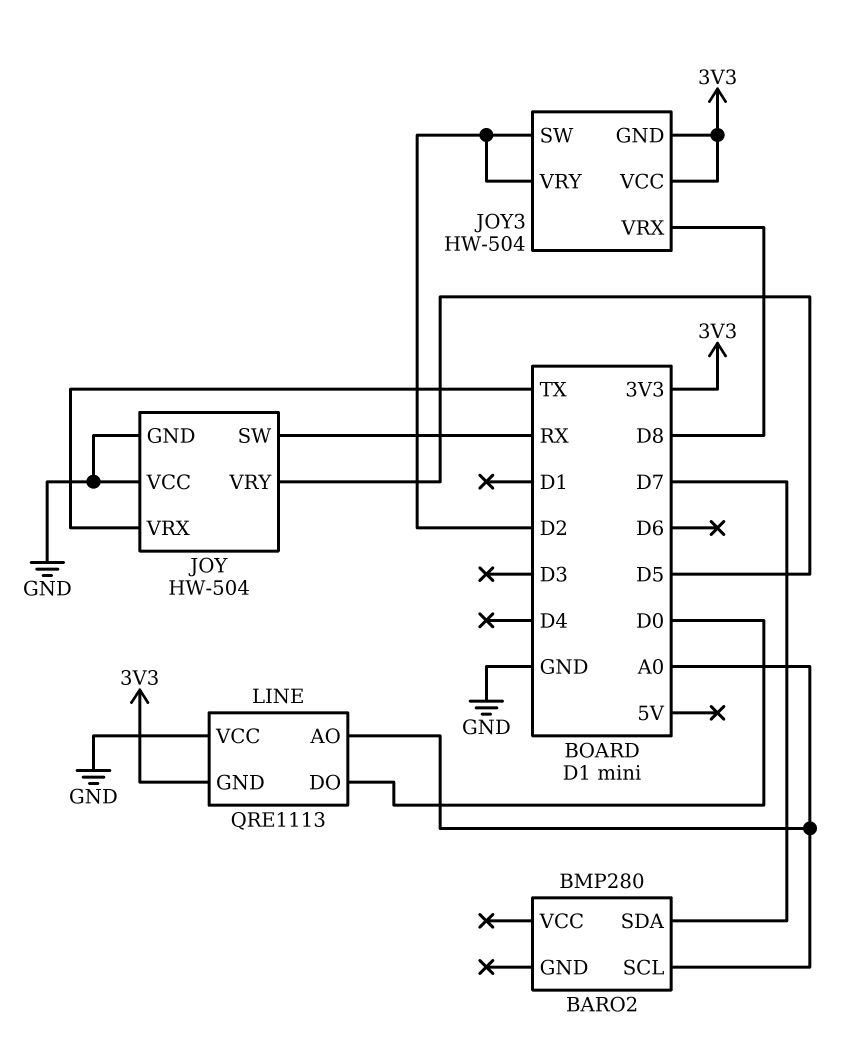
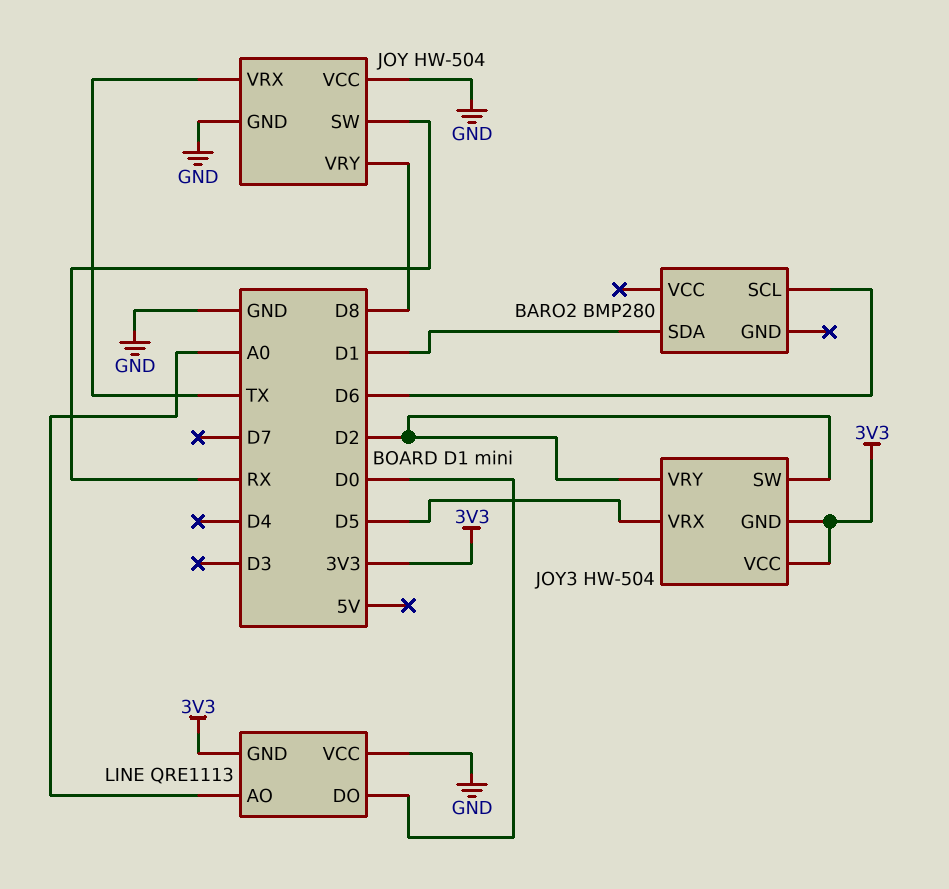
BARO2 pin SCL: A0 -> D6
BARO2 pin SDA: D7 -> D1
JOY pin VRY: D5 -> D8
JOY3 pin VRX: D8 -> D5

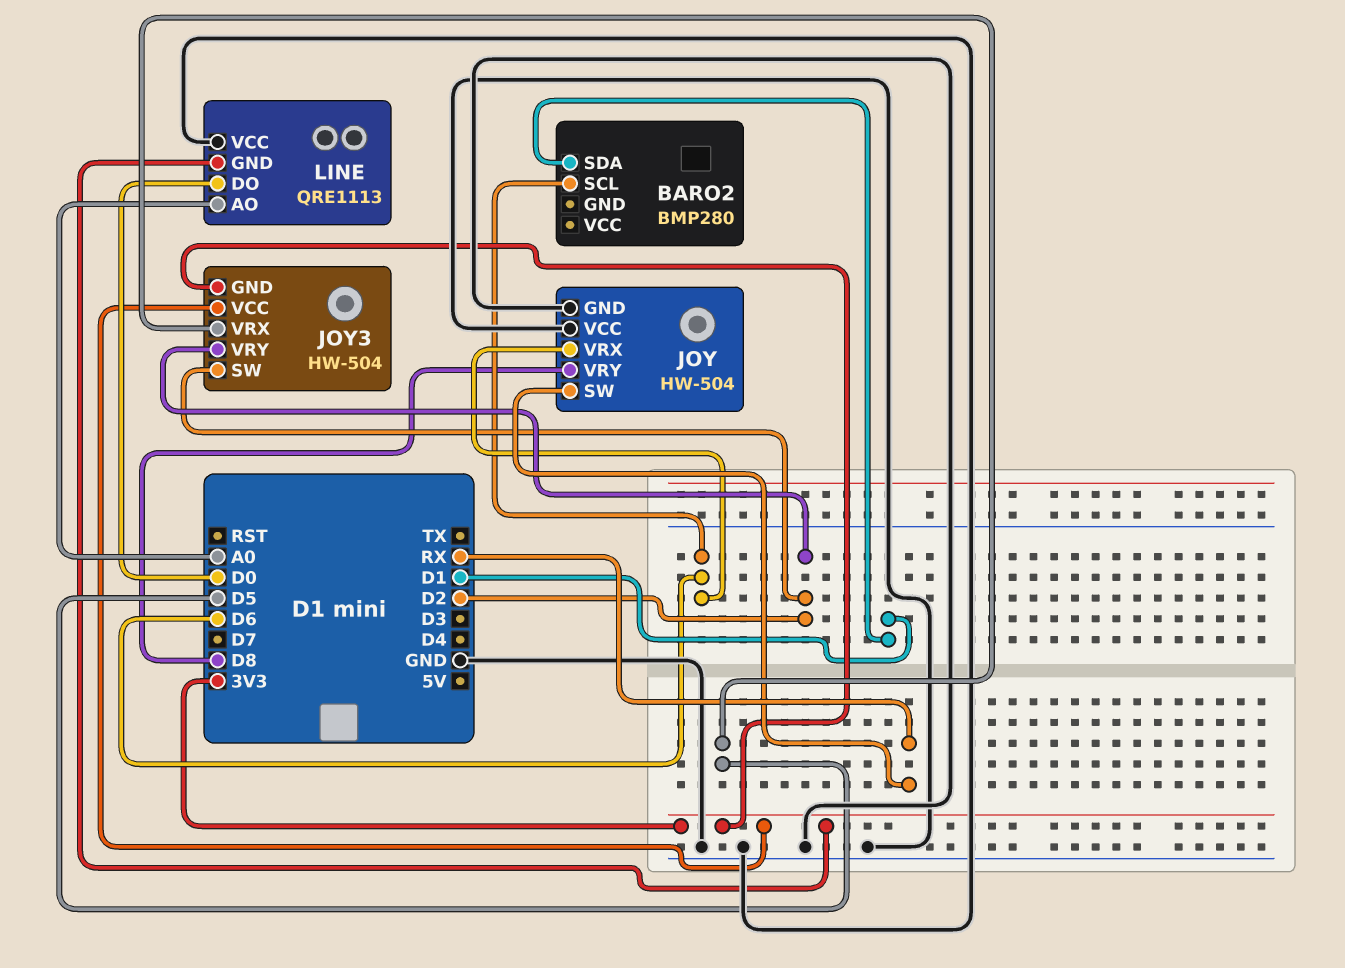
JOY pin VRX: TX -> D6

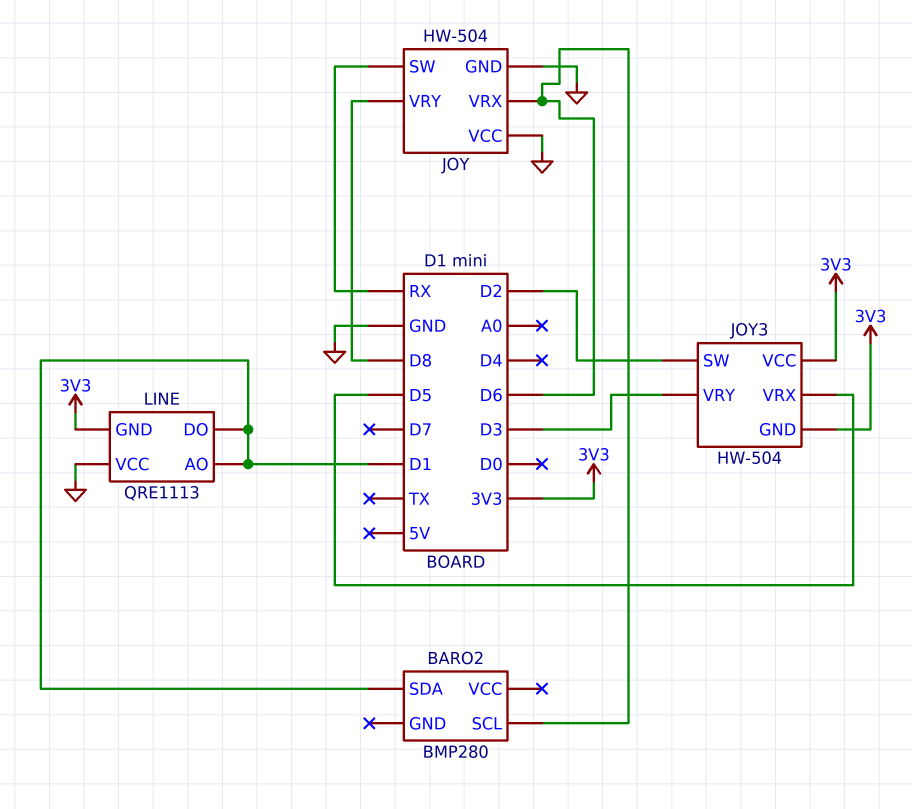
JOY3 pin VRY: D2 -> D3
LINE pin AO: A0 -> D1
LINE pin DO: D0 -> D1

